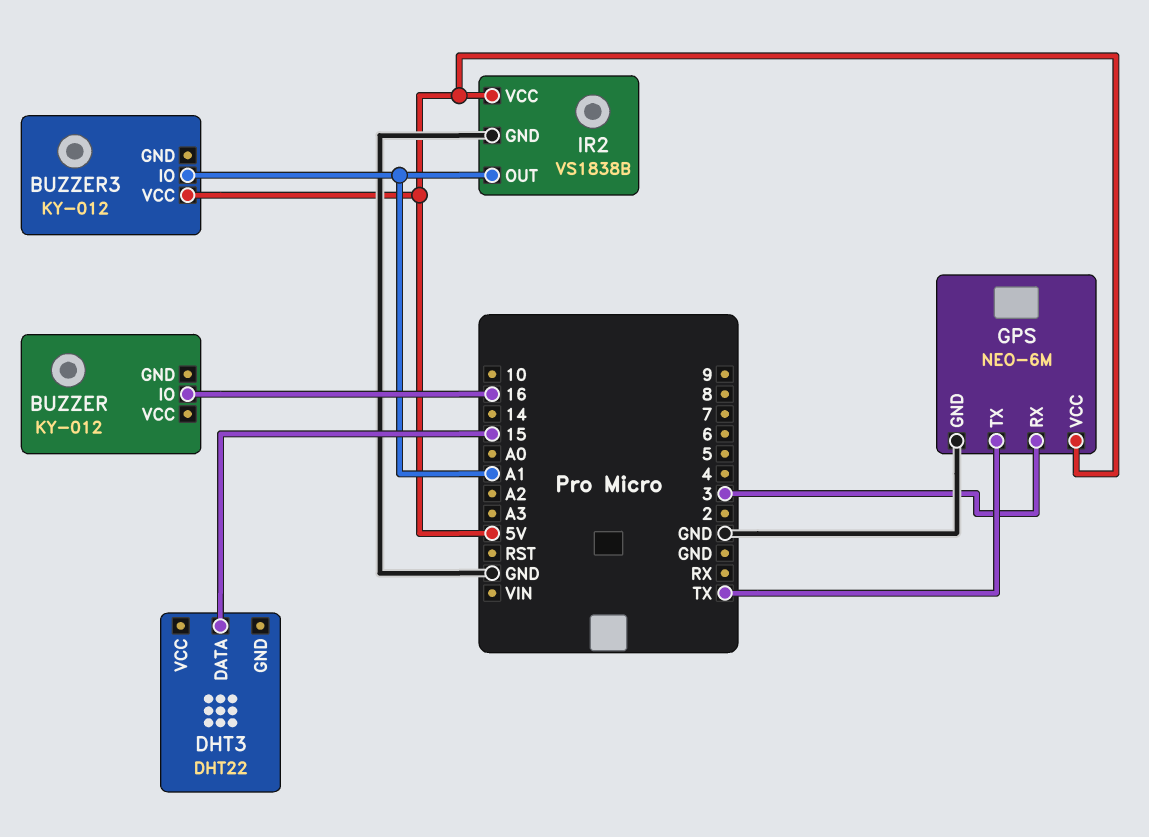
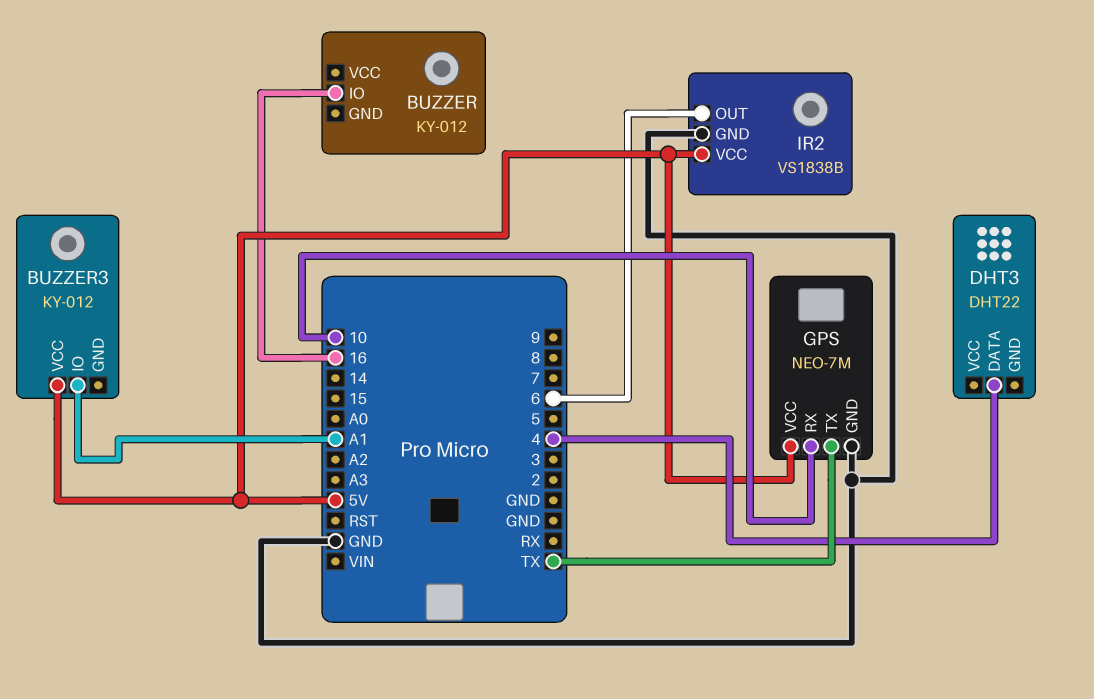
DHT3 pin DATA: 15 -> 4
GPS: NEO-6M -> NEO-7M
GPS pin RX: 3 -> 10
IR2 pin OUT: A1 -> 6

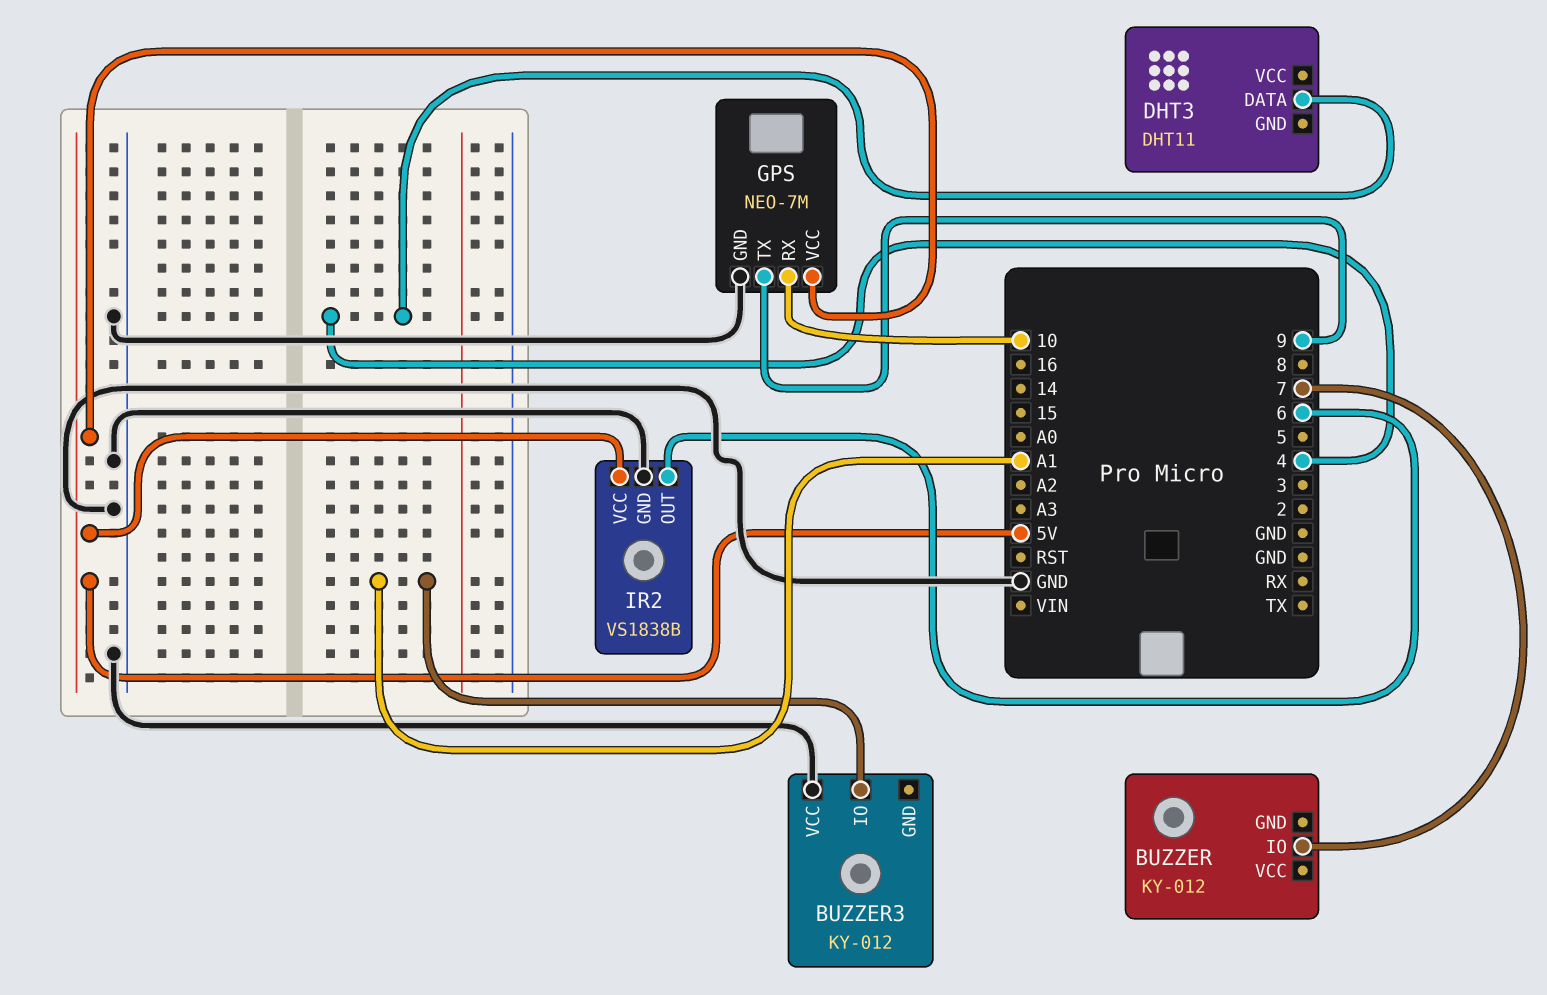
BUZZER pin IO: 16 -> 7
BUZZER3 pin VCC: 5V -> GND
DHT3: DHT22 -> DHT11
GPS pin TX: TX -> 9

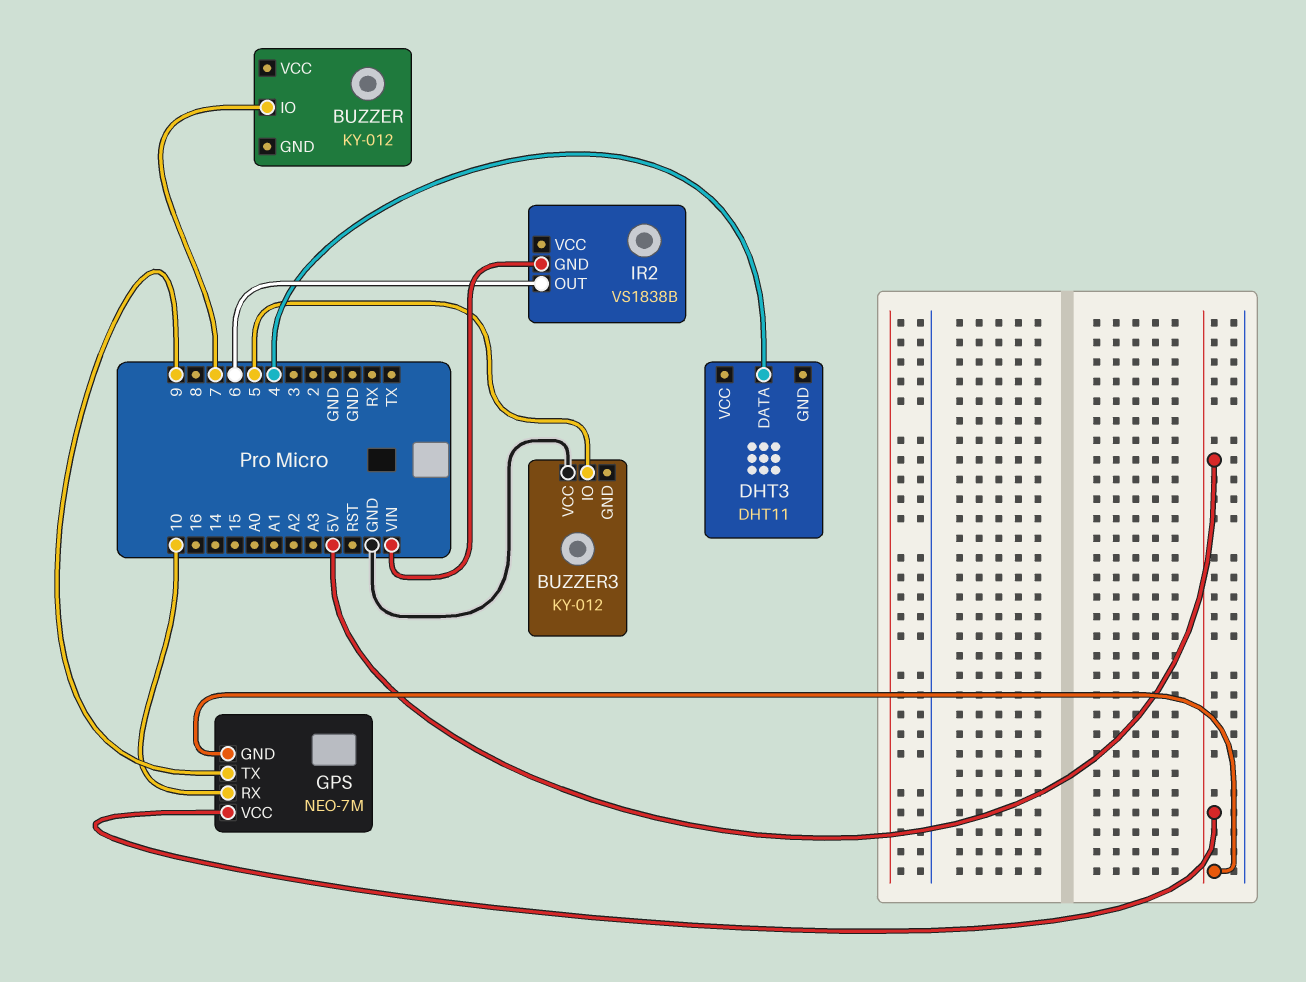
BUZZER3 pin IO: A1 -> 5
GPS pin GND: GND -> 5V
IR2 pin GND: GND -> VIN
IR2 pin VCC: 5V -> none

